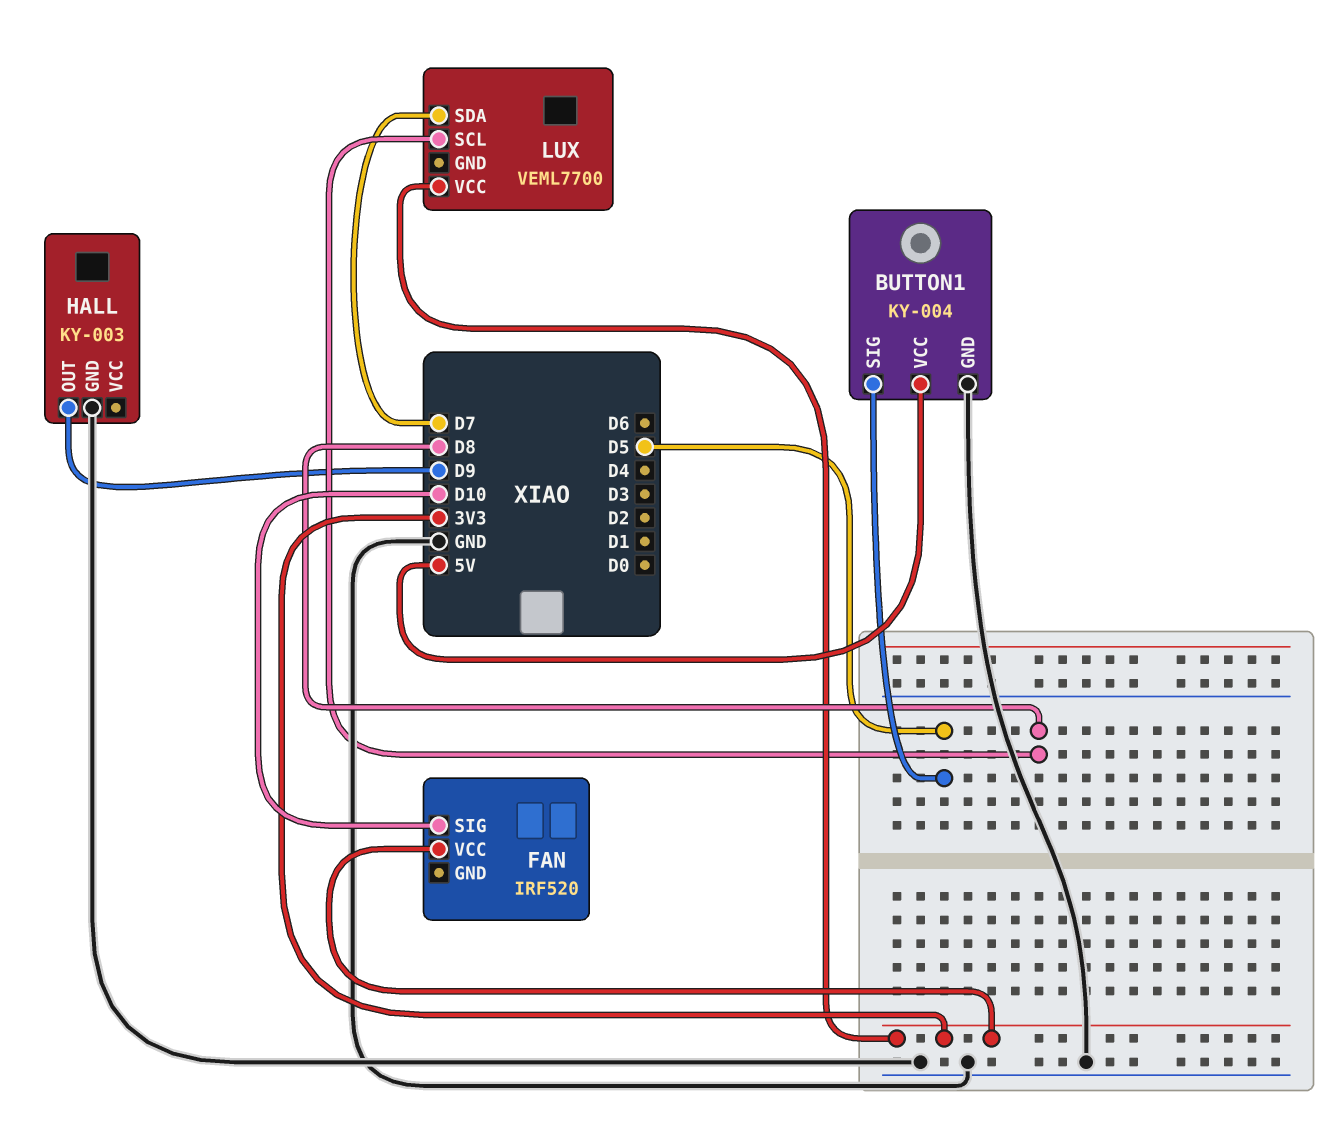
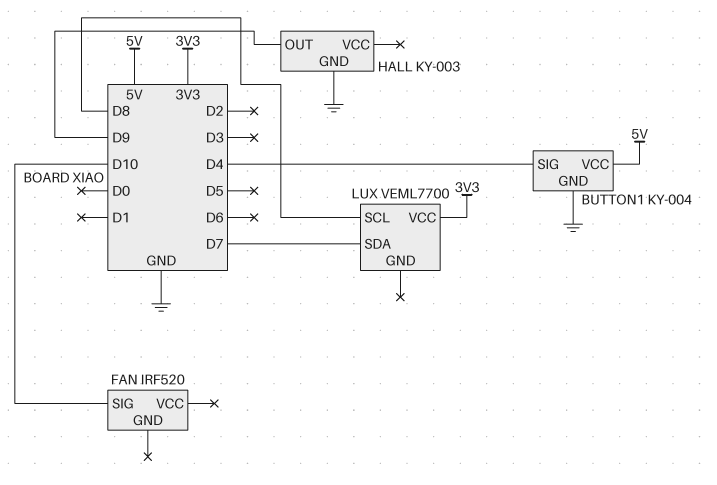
BUTTON1 pin SIG: D5 -> D4
FAN pin VCC: 3V3 -> none

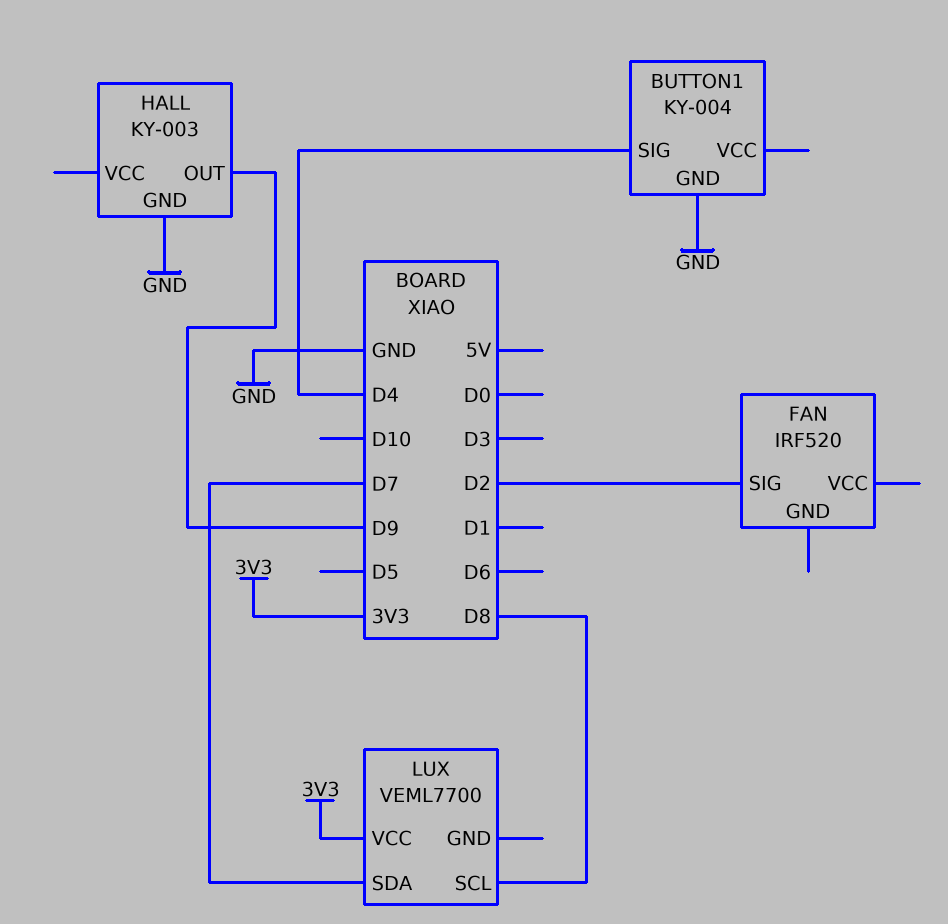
BUTTON1 pin VCC: 5V -> none
FAN pin SIG: D10 -> D2

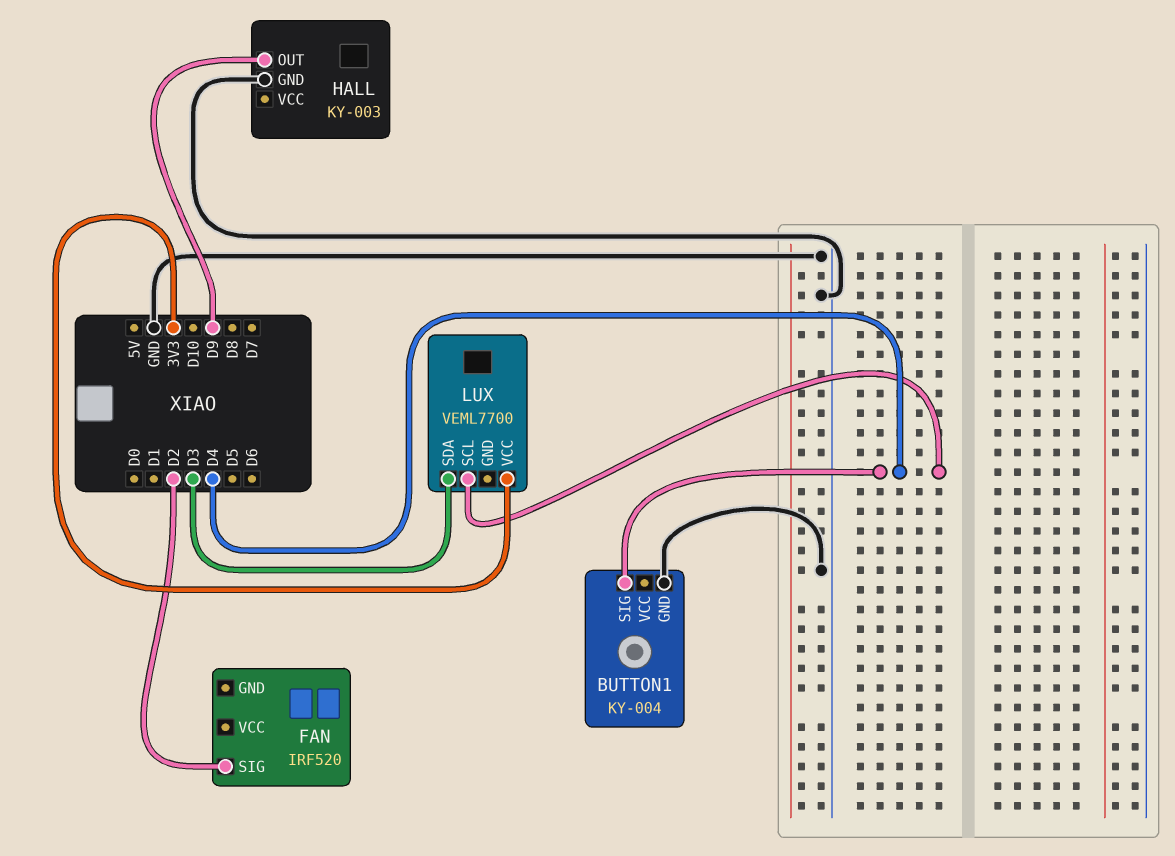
LUX pin SCL: D8 -> D4
LUX pin SDA: D7 -> D3

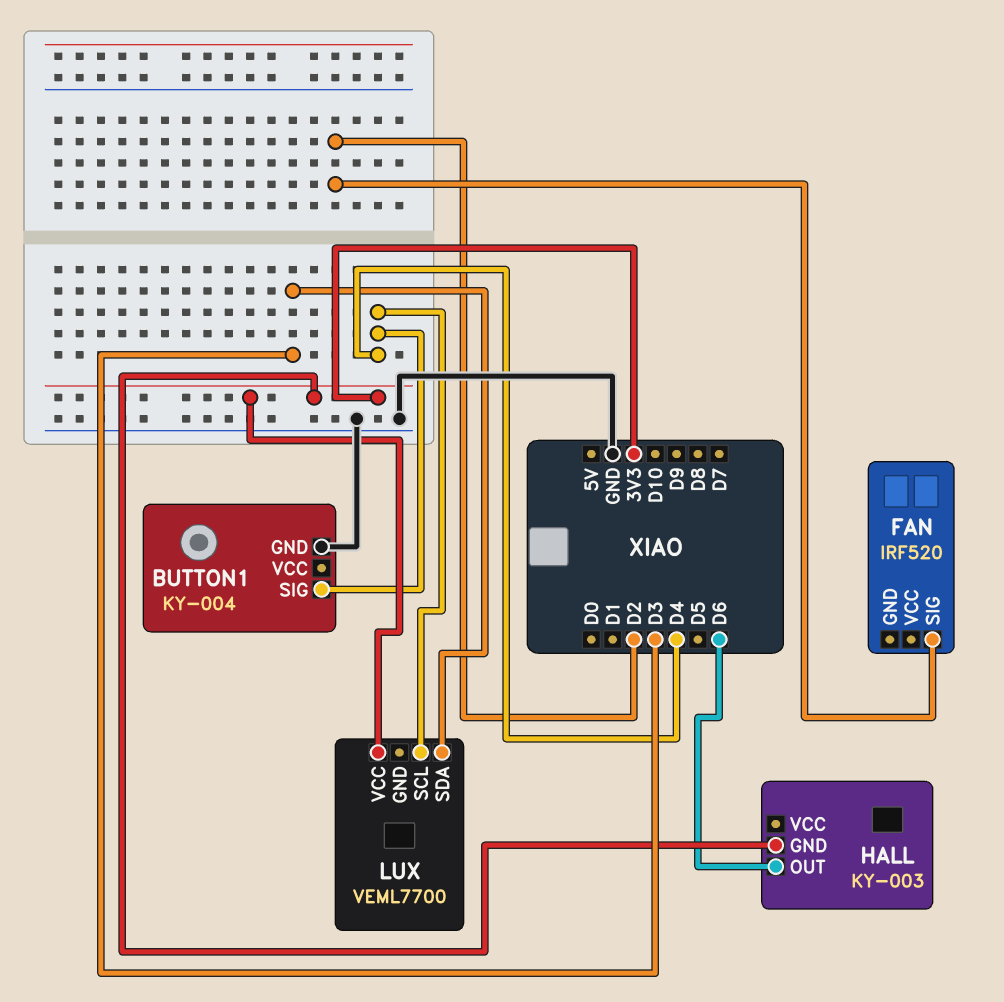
HALL pin GND: GND -> 3V3
HALL pin OUT: D9 -> D6

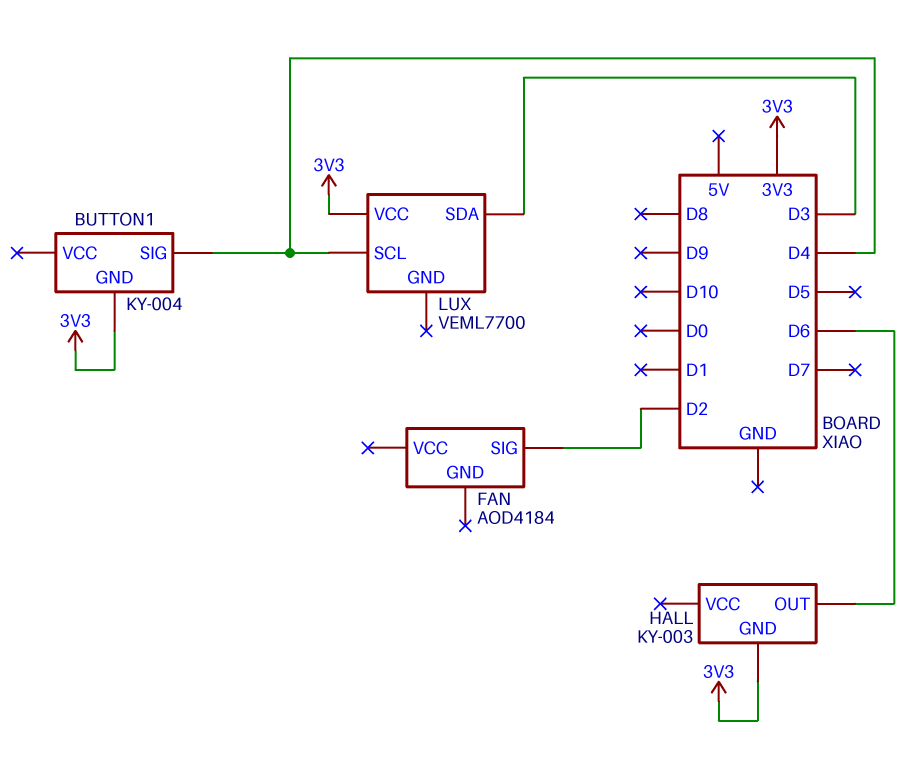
BUTTON1 pin GND: GND -> 3V3
FAN: IRF520 -> AOD4184

